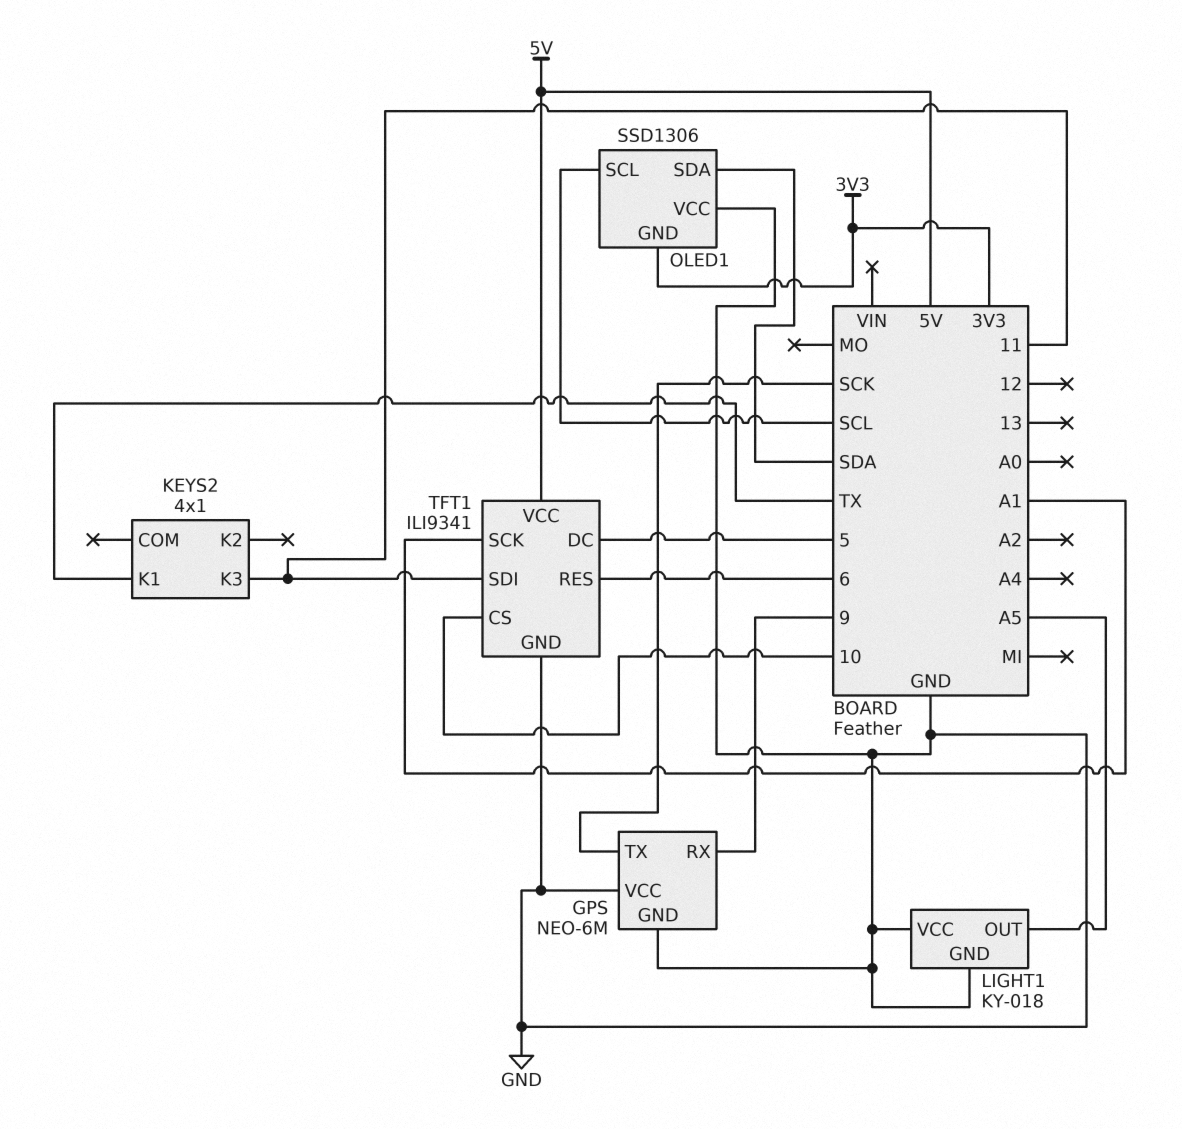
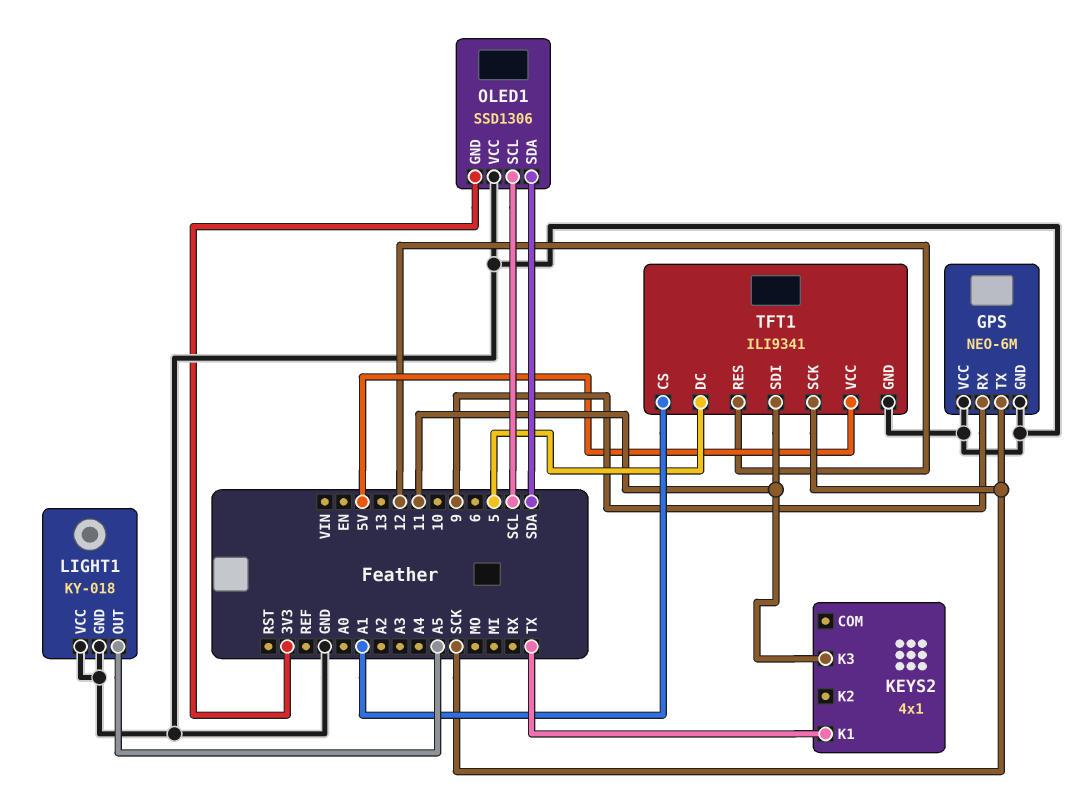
TFT1 pin CS: 10 -> A1
TFT1 pin RES: 6 -> 12
TFT1 pin SCK: A1 -> SCK

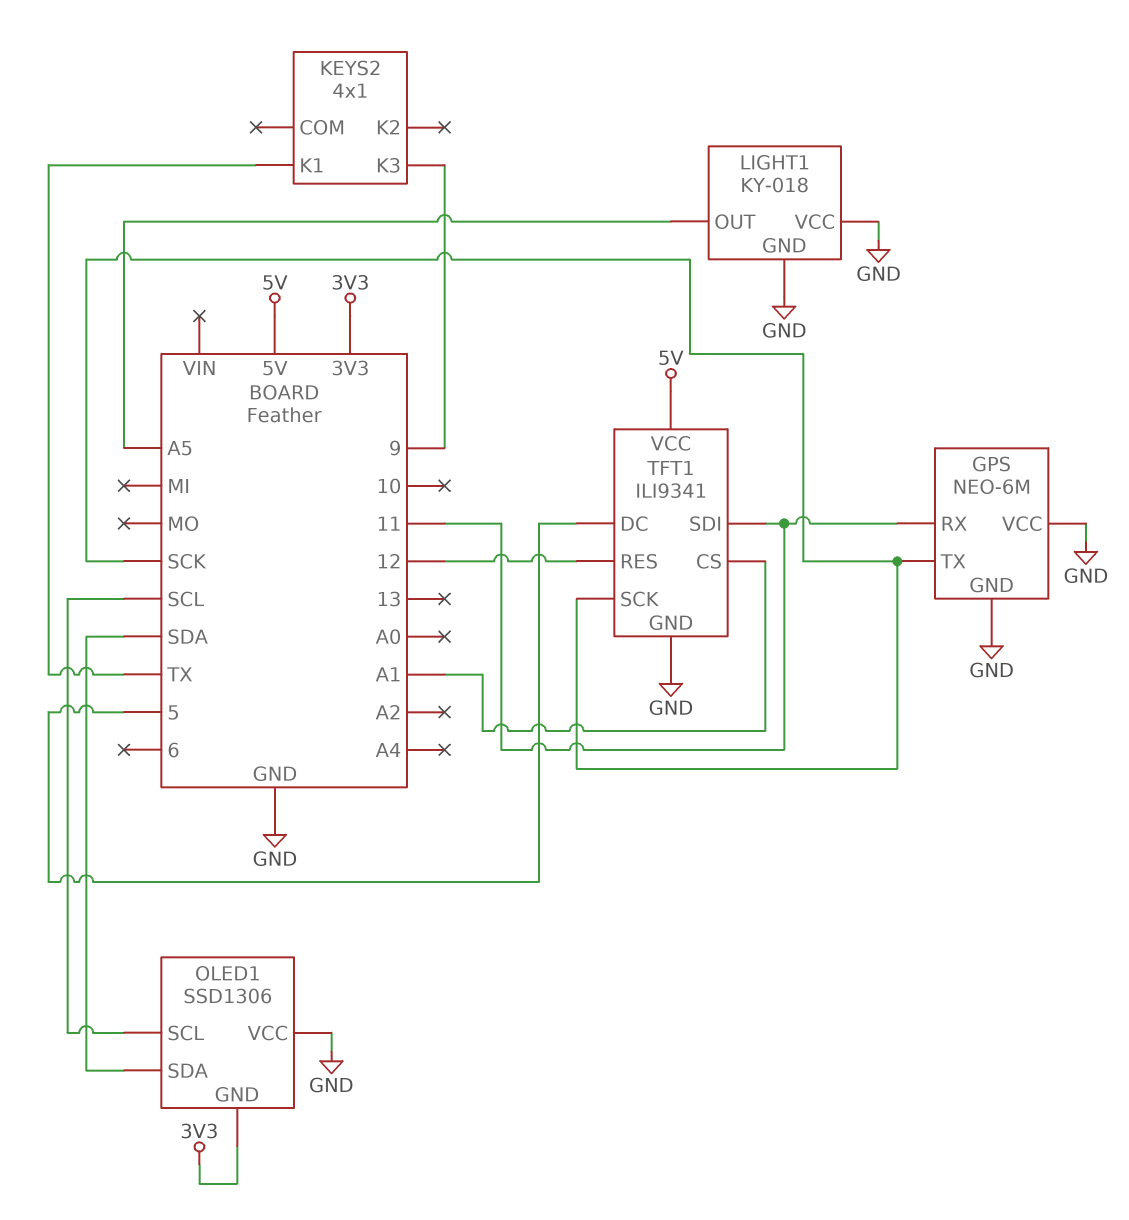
GPS pin RX: 9 -> 11
KEYS2 pin K3: 11 -> 9

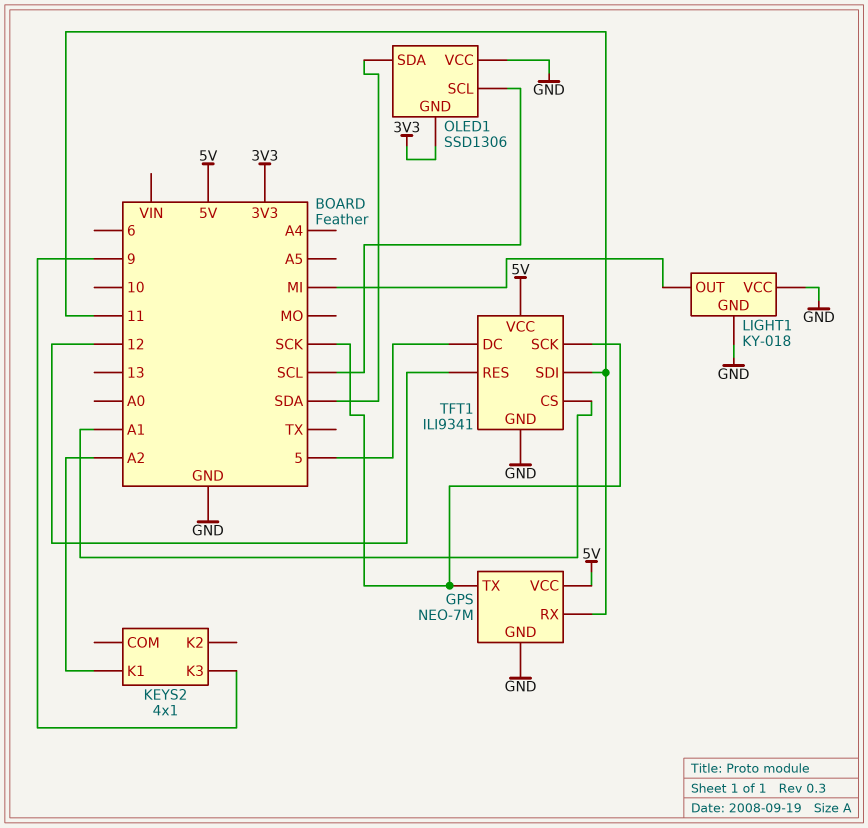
GPS: NEO-6M -> NEO-7M
GPS pin VCC: GND -> 5V
KEYS2 pin K1: TX -> A2
LIGHT1 pin OUT: A5 -> MI

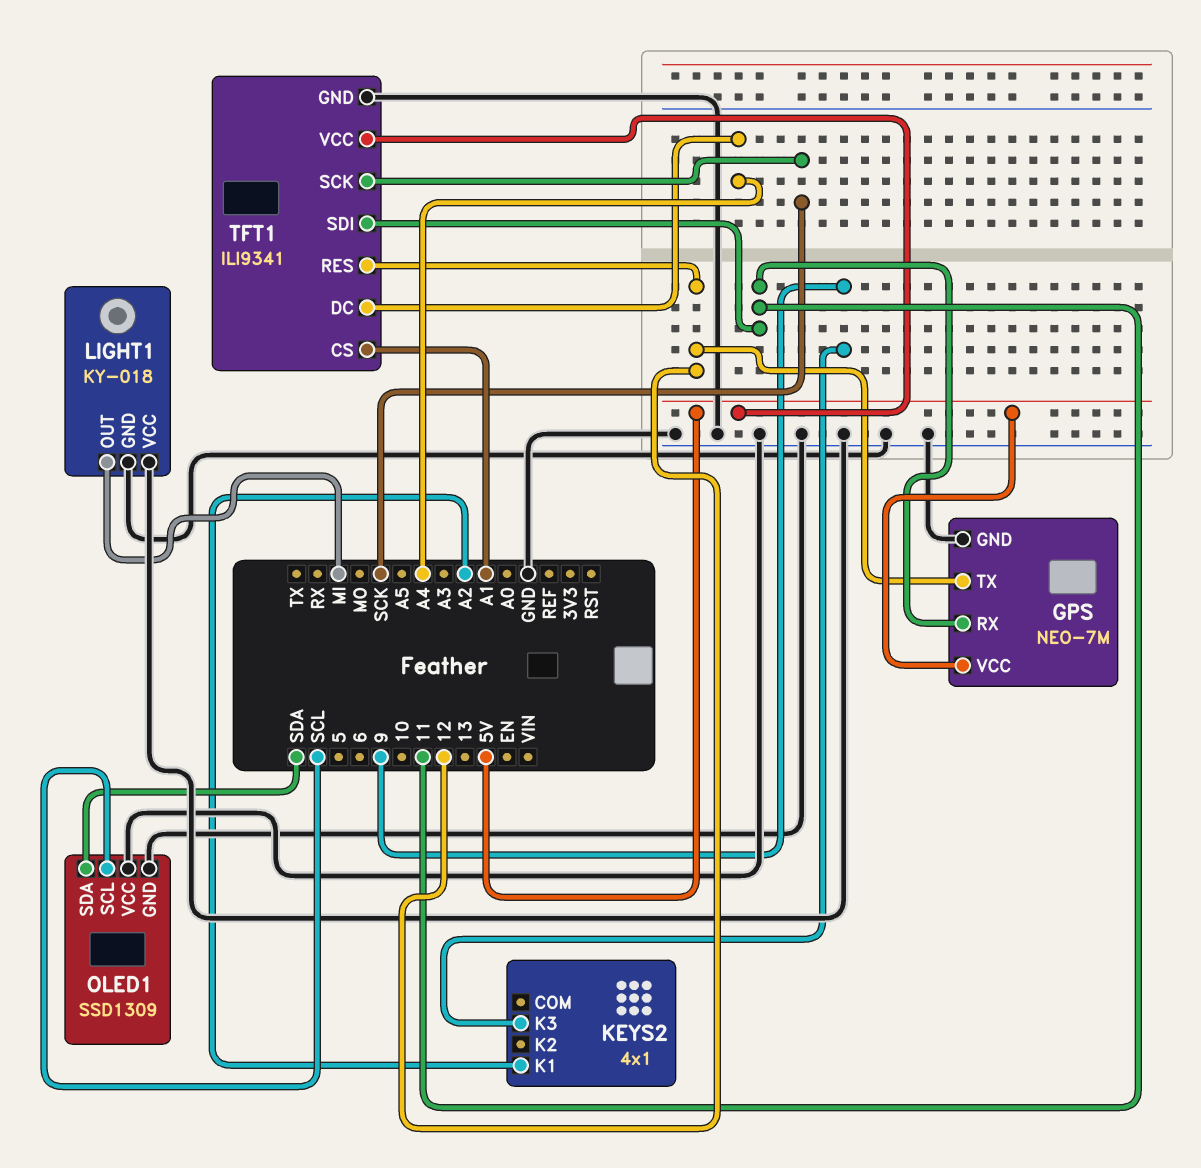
GPS pin TX: SCK -> 12
OLED1: SSD1306 -> SSD1309
OLED1 pin GND: 3V3 -> GND
TFT1 pin DC: 5 -> A4

